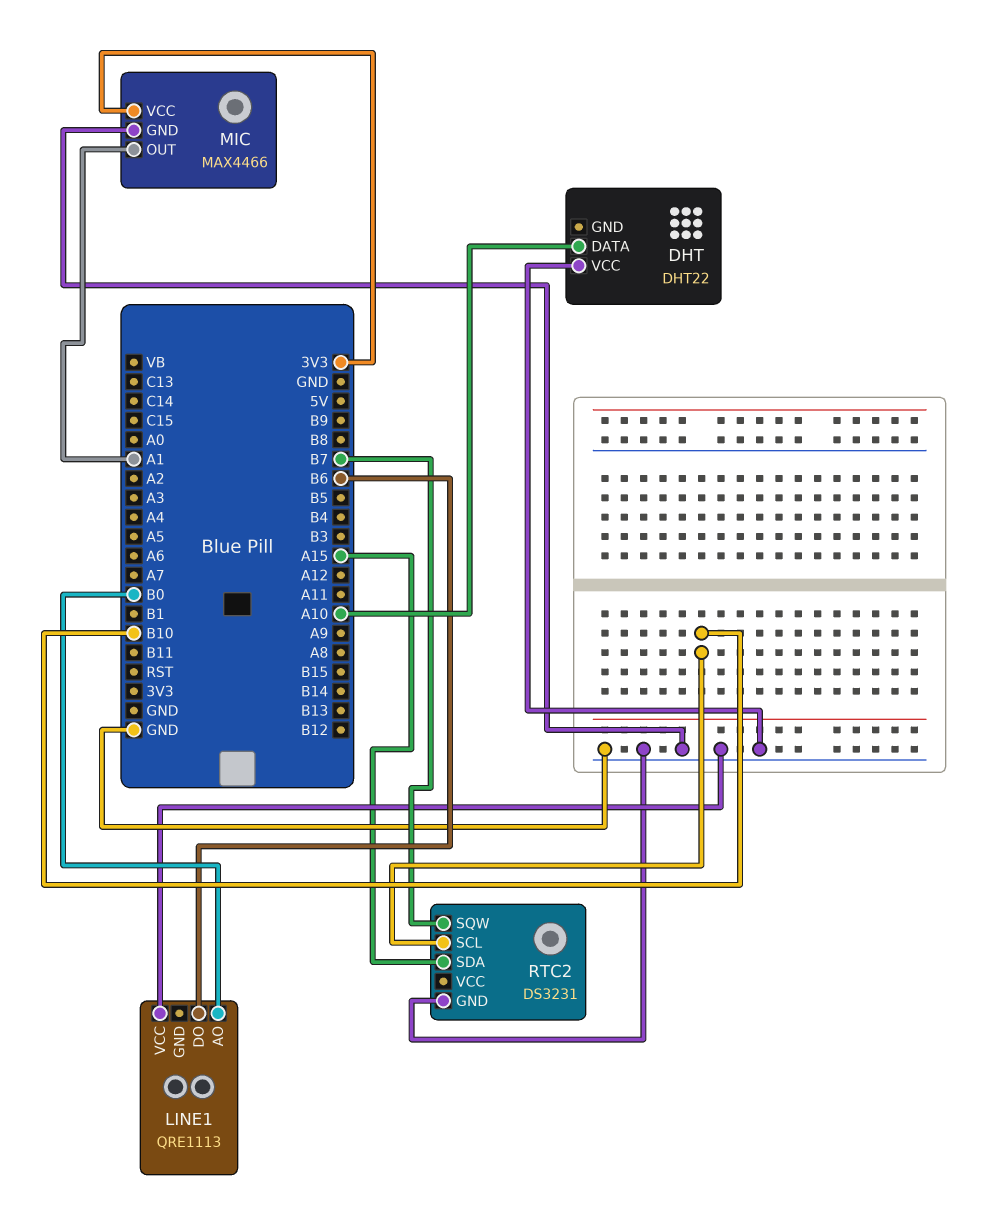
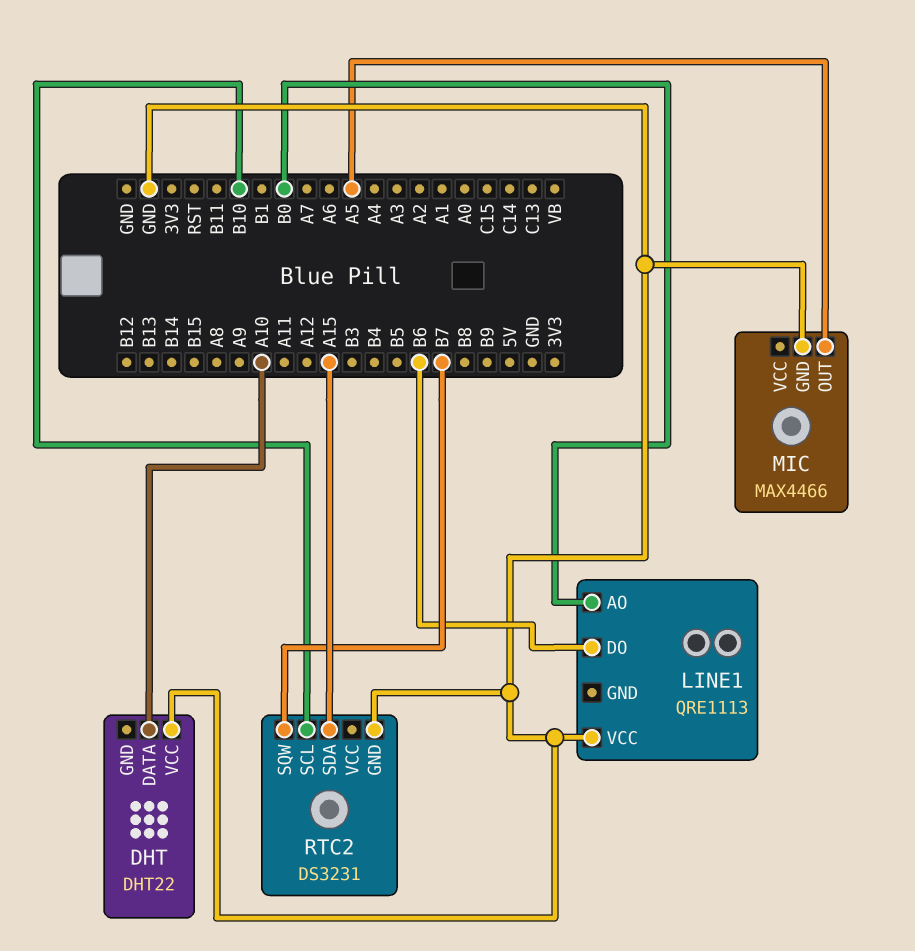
MIC pin OUT: A1 -> A5
MIC pin VCC: 3V3 -> none

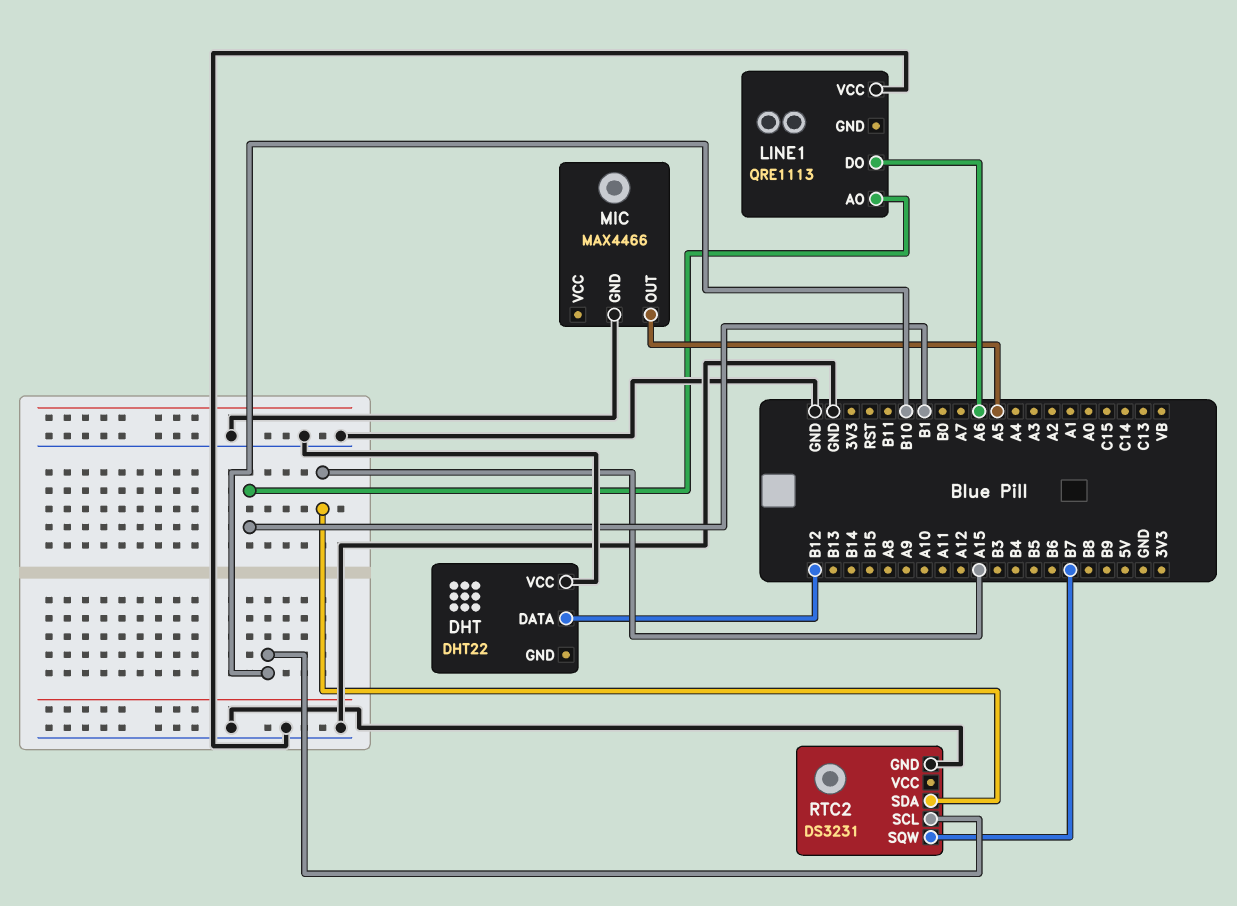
DHT pin DATA: A10 -> B12
LINE1 pin AO: B0 -> B1
LINE1 pin DO: B6 -> A6

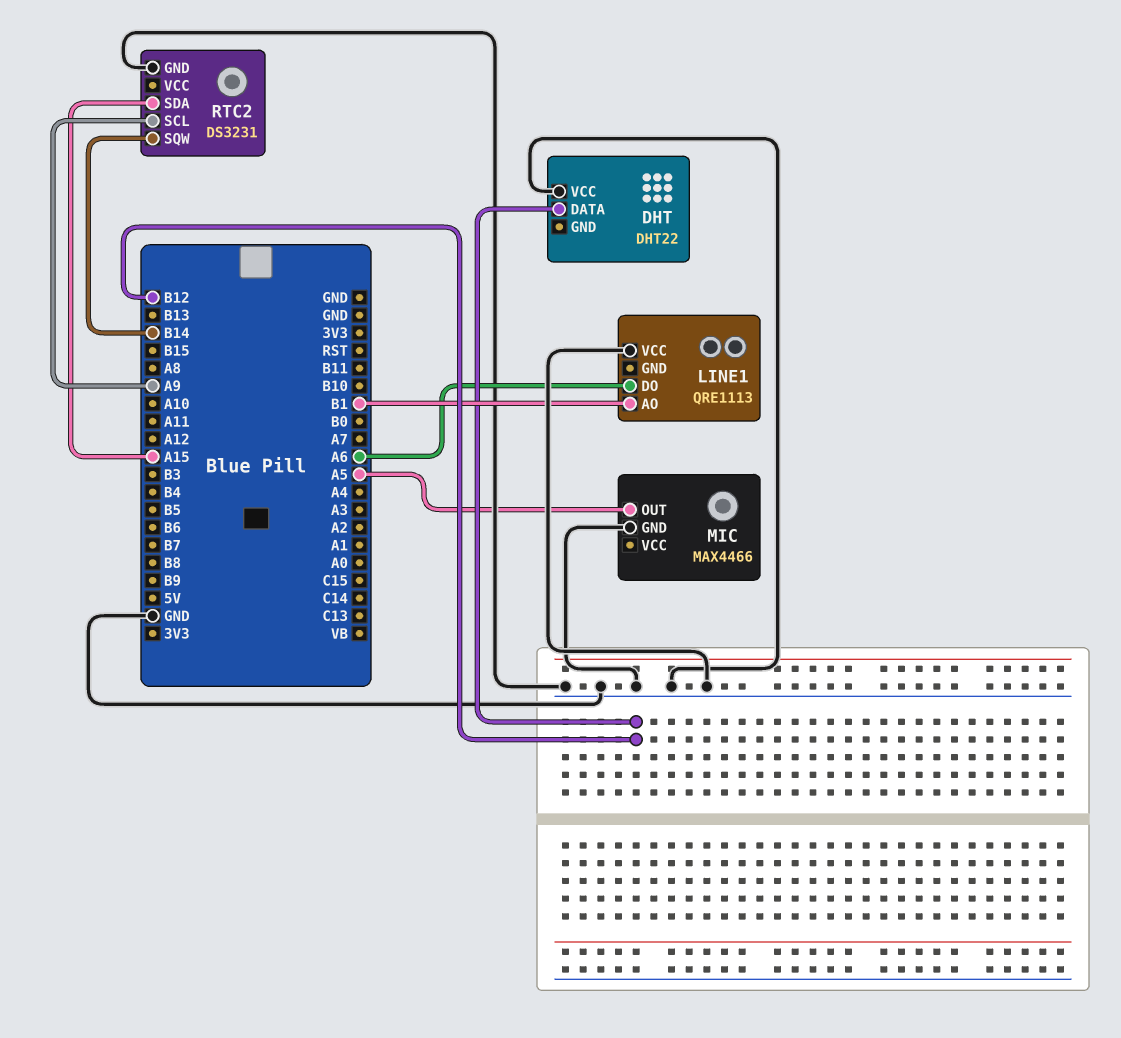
RTC2 pin SCL: B10 -> A9
RTC2 pin SQW: B7 -> B14

